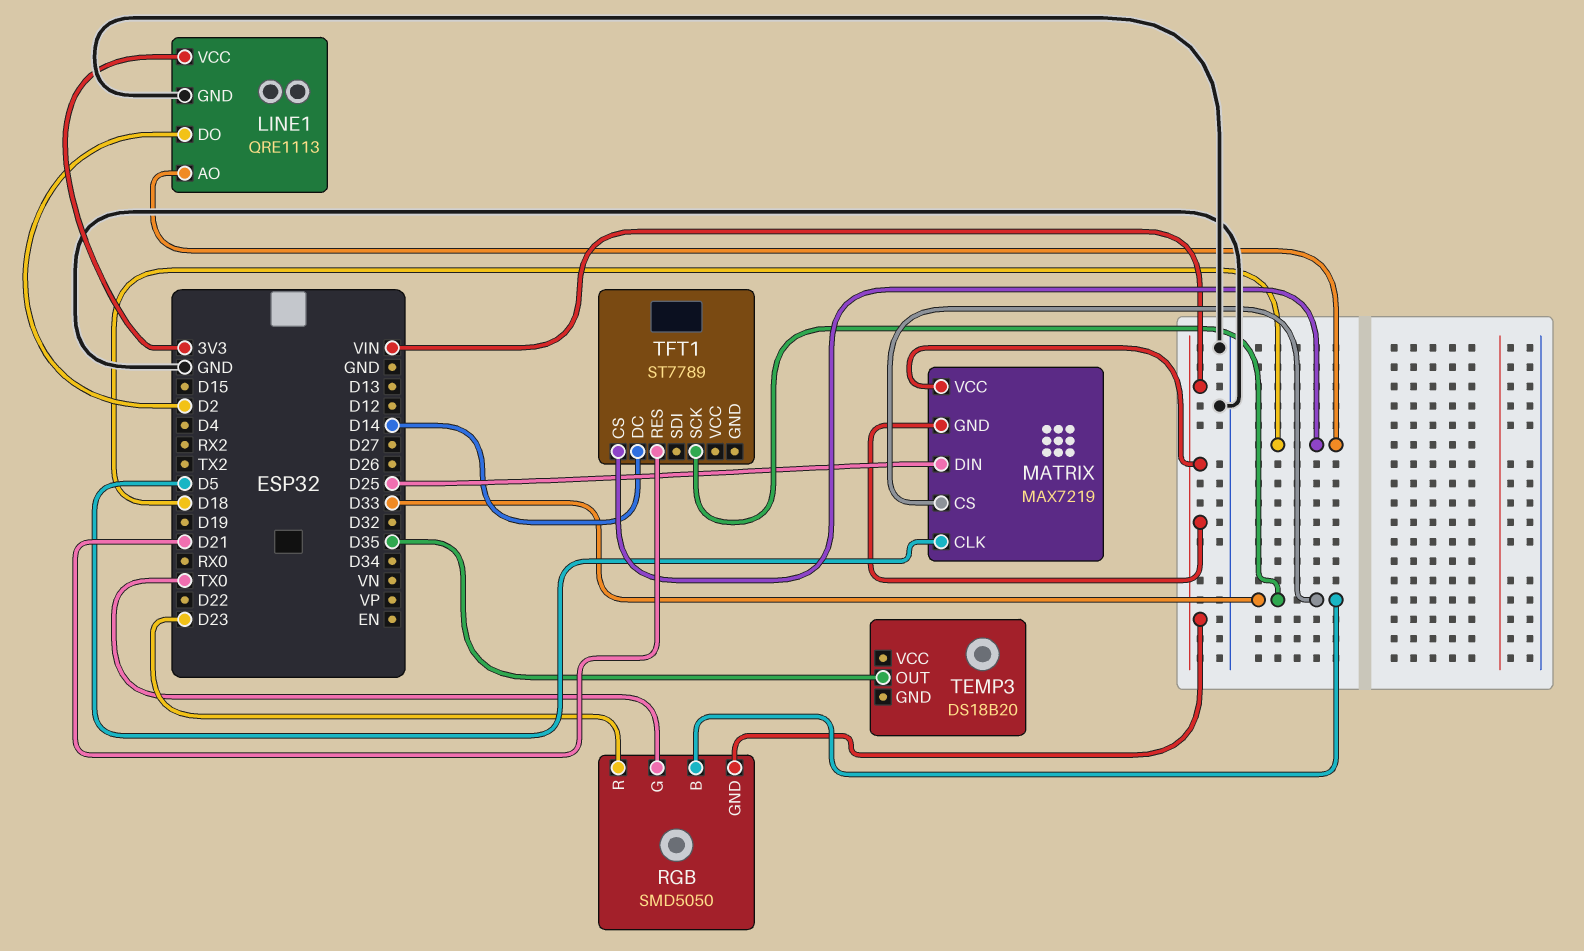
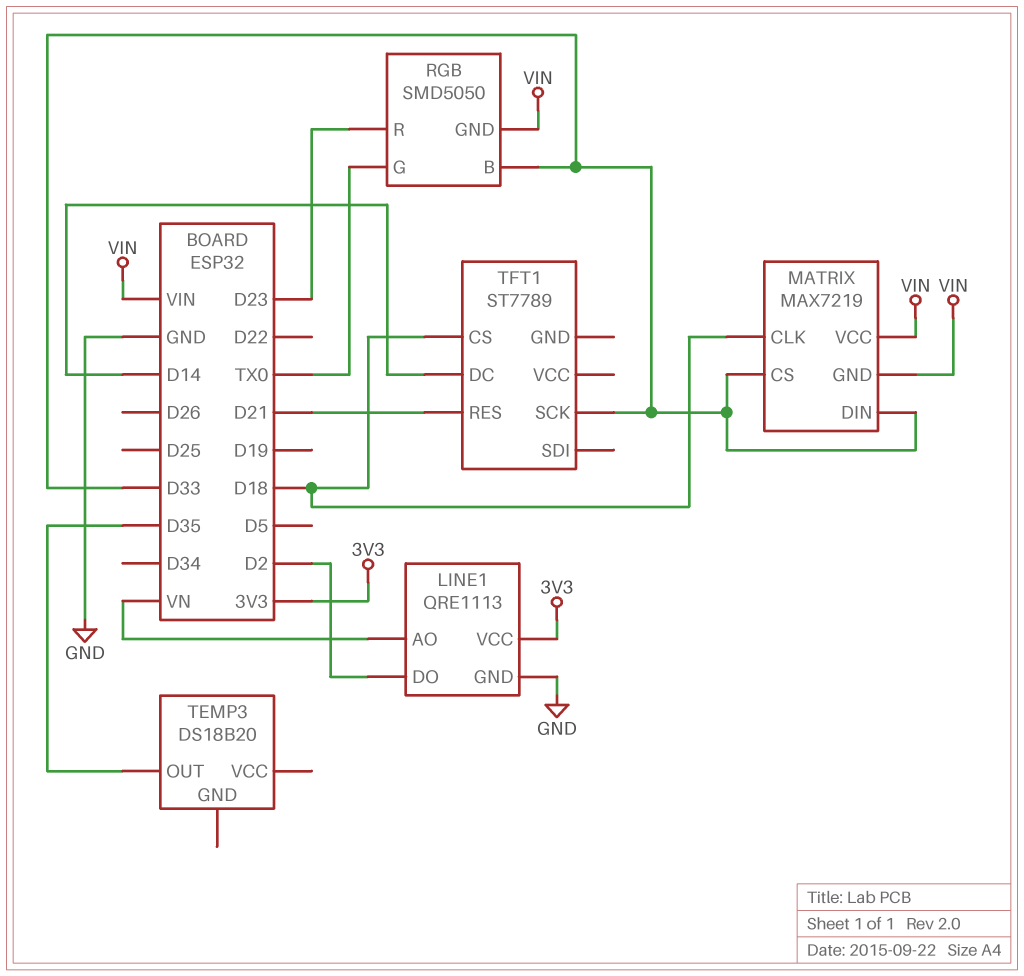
LINE1 pin AO: D18 -> VN
MATRIX pin CLK: D5 -> D18
MATRIX pin DIN: D25 -> D33

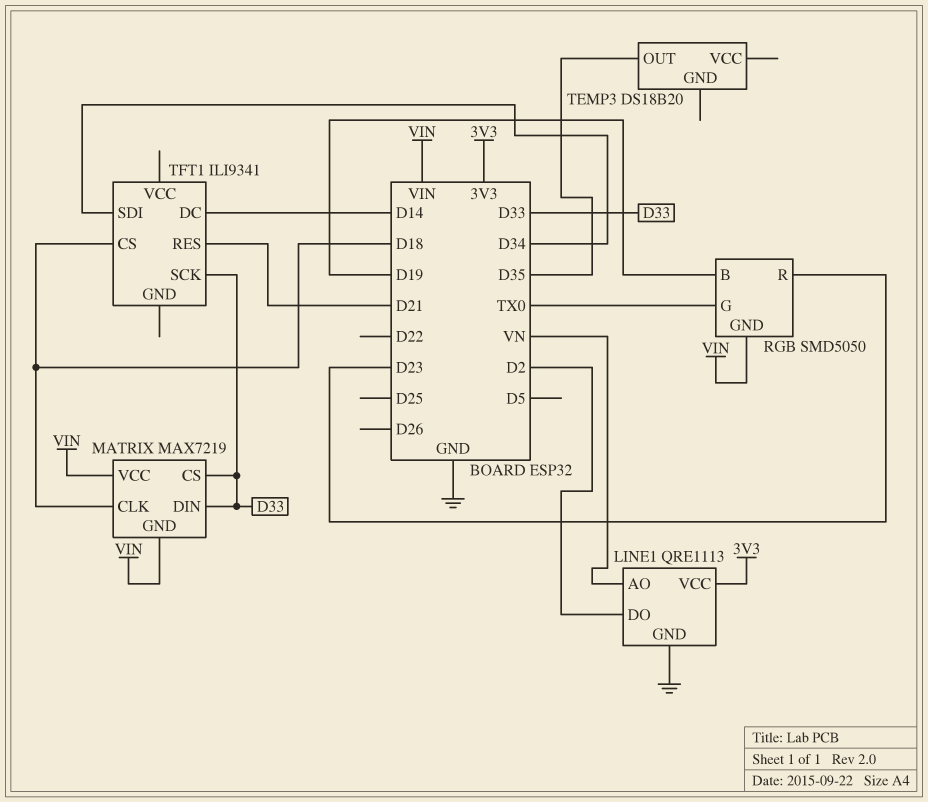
RGB pin B: D33 -> D19
TFT1: ST7789 -> ILI9341
TFT1 pin SDI: none -> D34

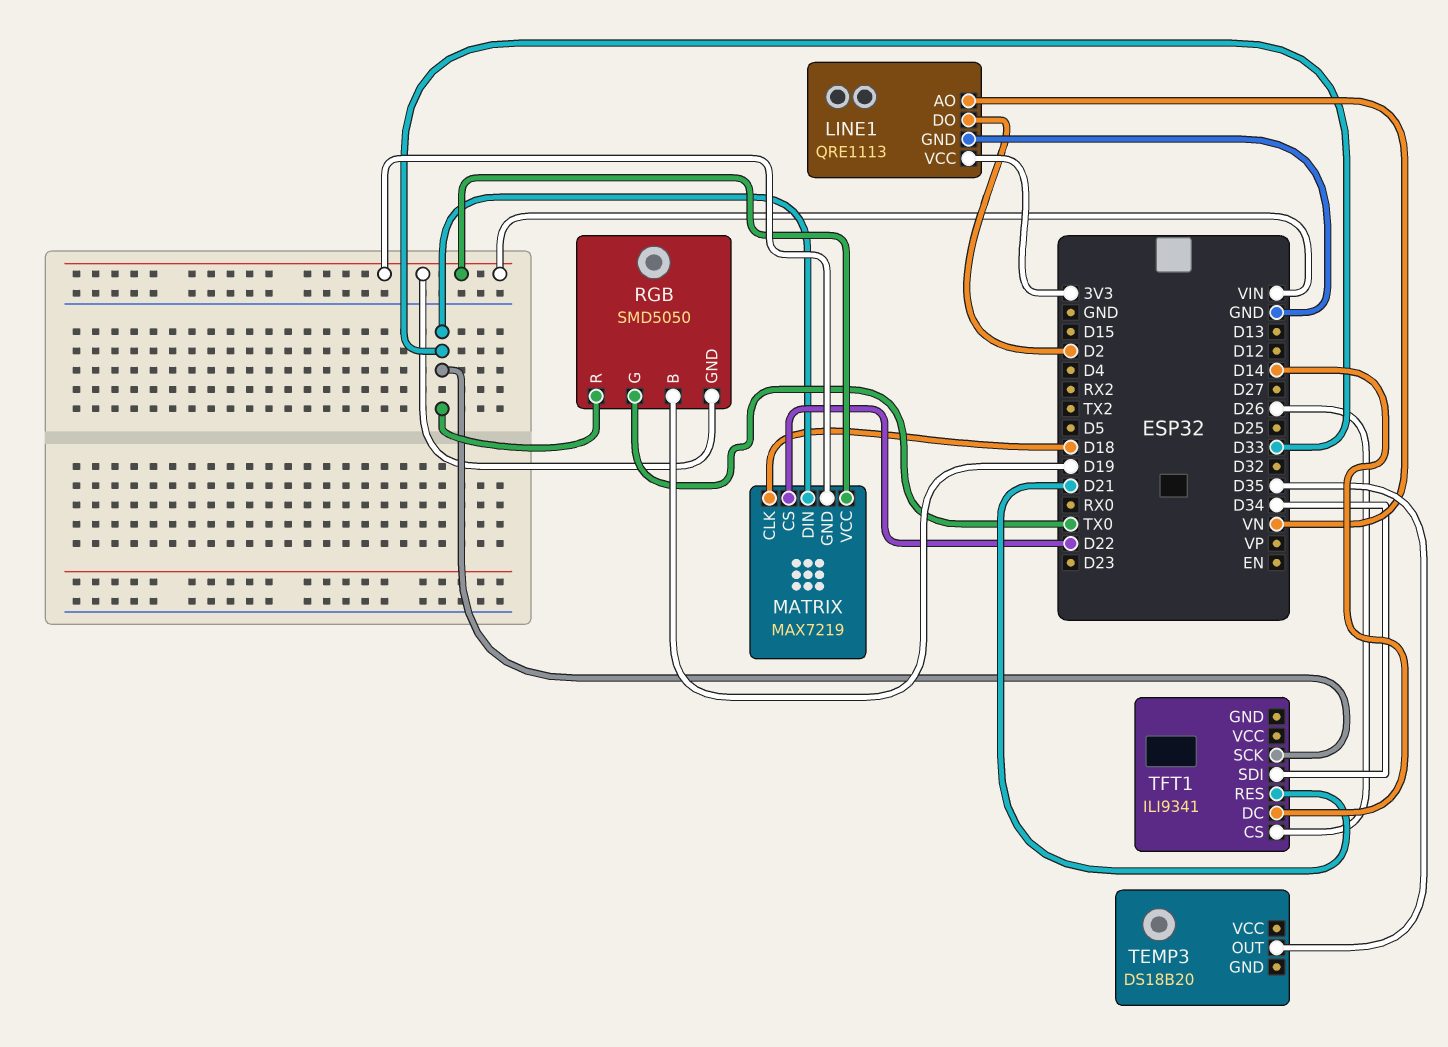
MATRIX pin CS: D33 -> D22
RGB pin R: D23 -> D33
TFT1 pin CS: D18 -> D26

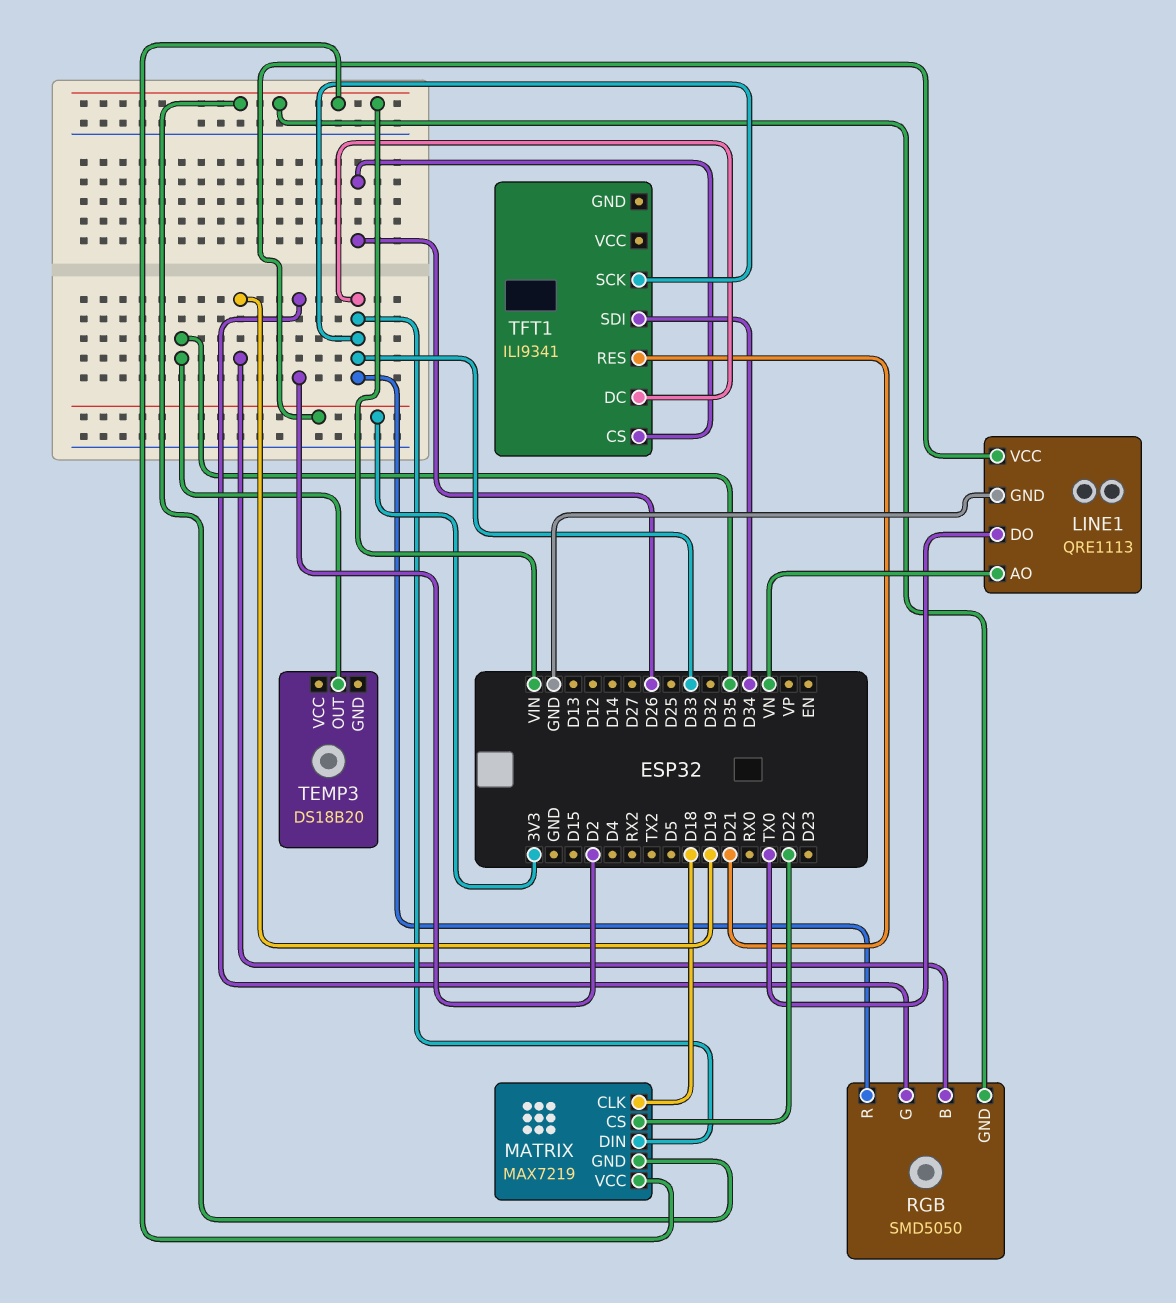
LINE1 pin DO: D2 -> TX0
RGB pin G: TX0 -> D2
TFT1 pin DC: D14 -> D33

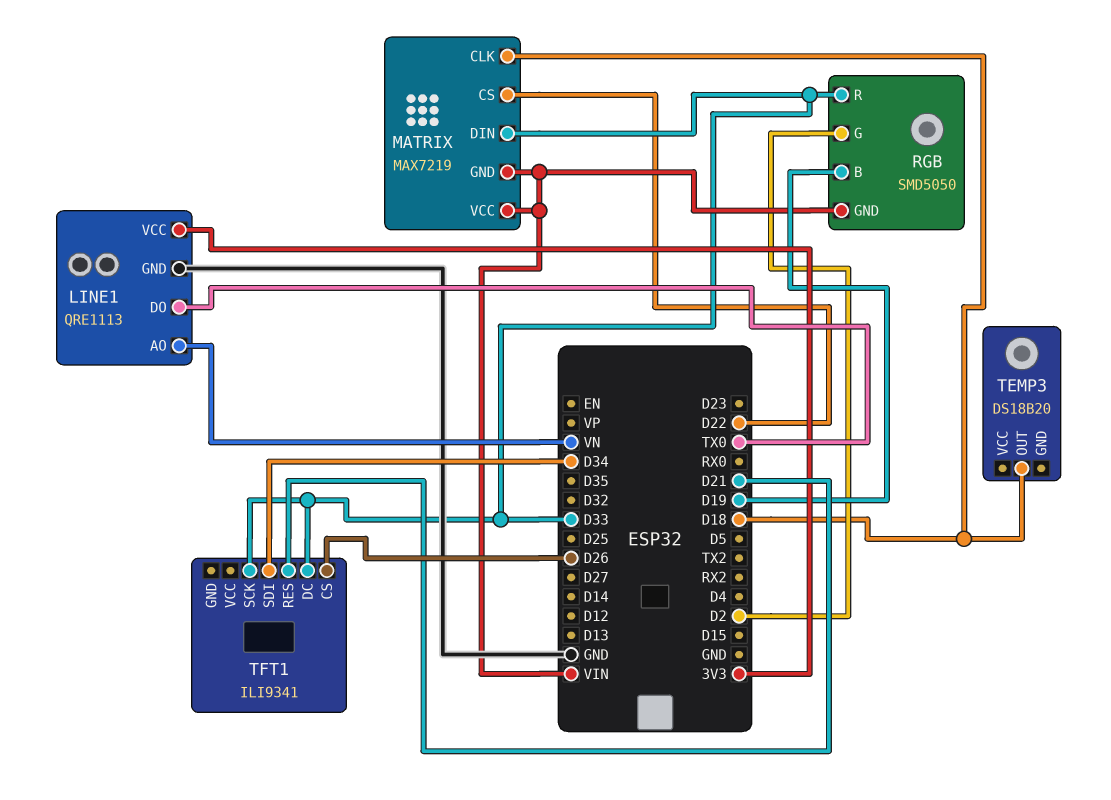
TEMP3 pin OUT: D35 -> D18

